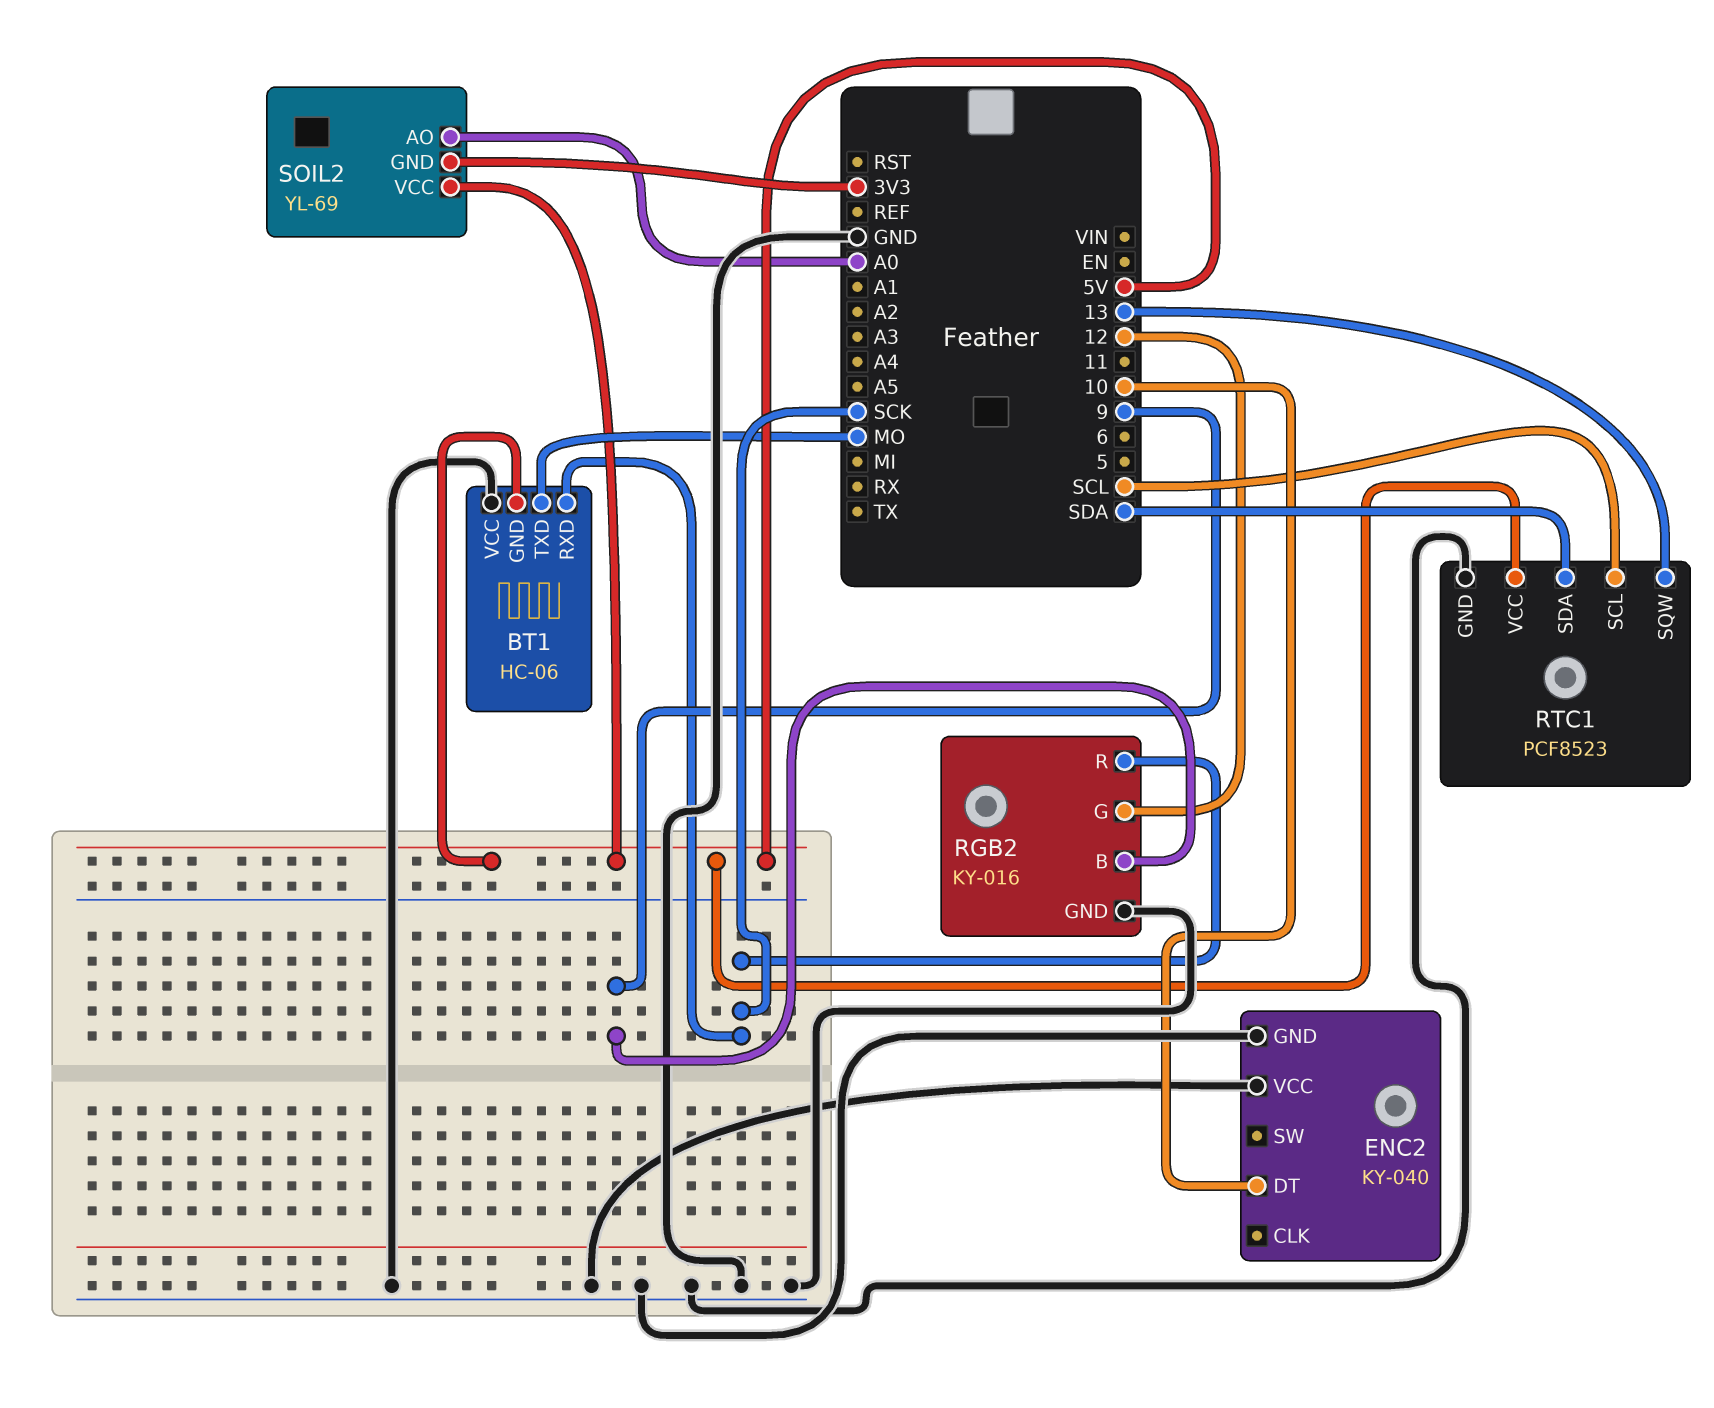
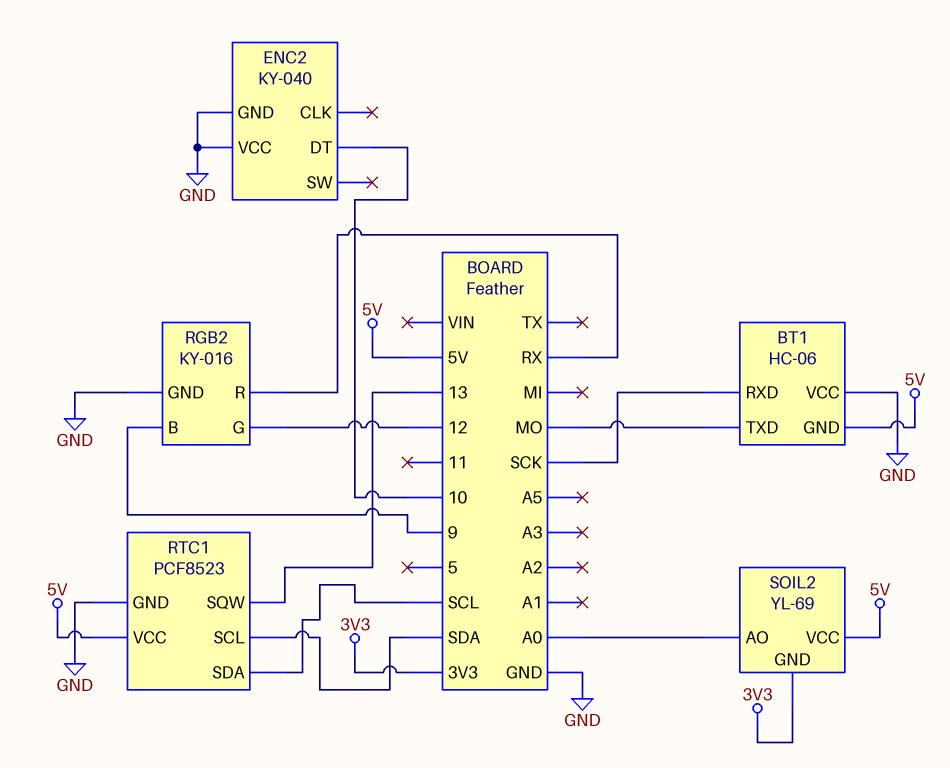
RGB2 pin R: SCK -> RX
RTC1 pin SCL: SCL -> SDA
RTC1 pin SDA: SDA -> SCL

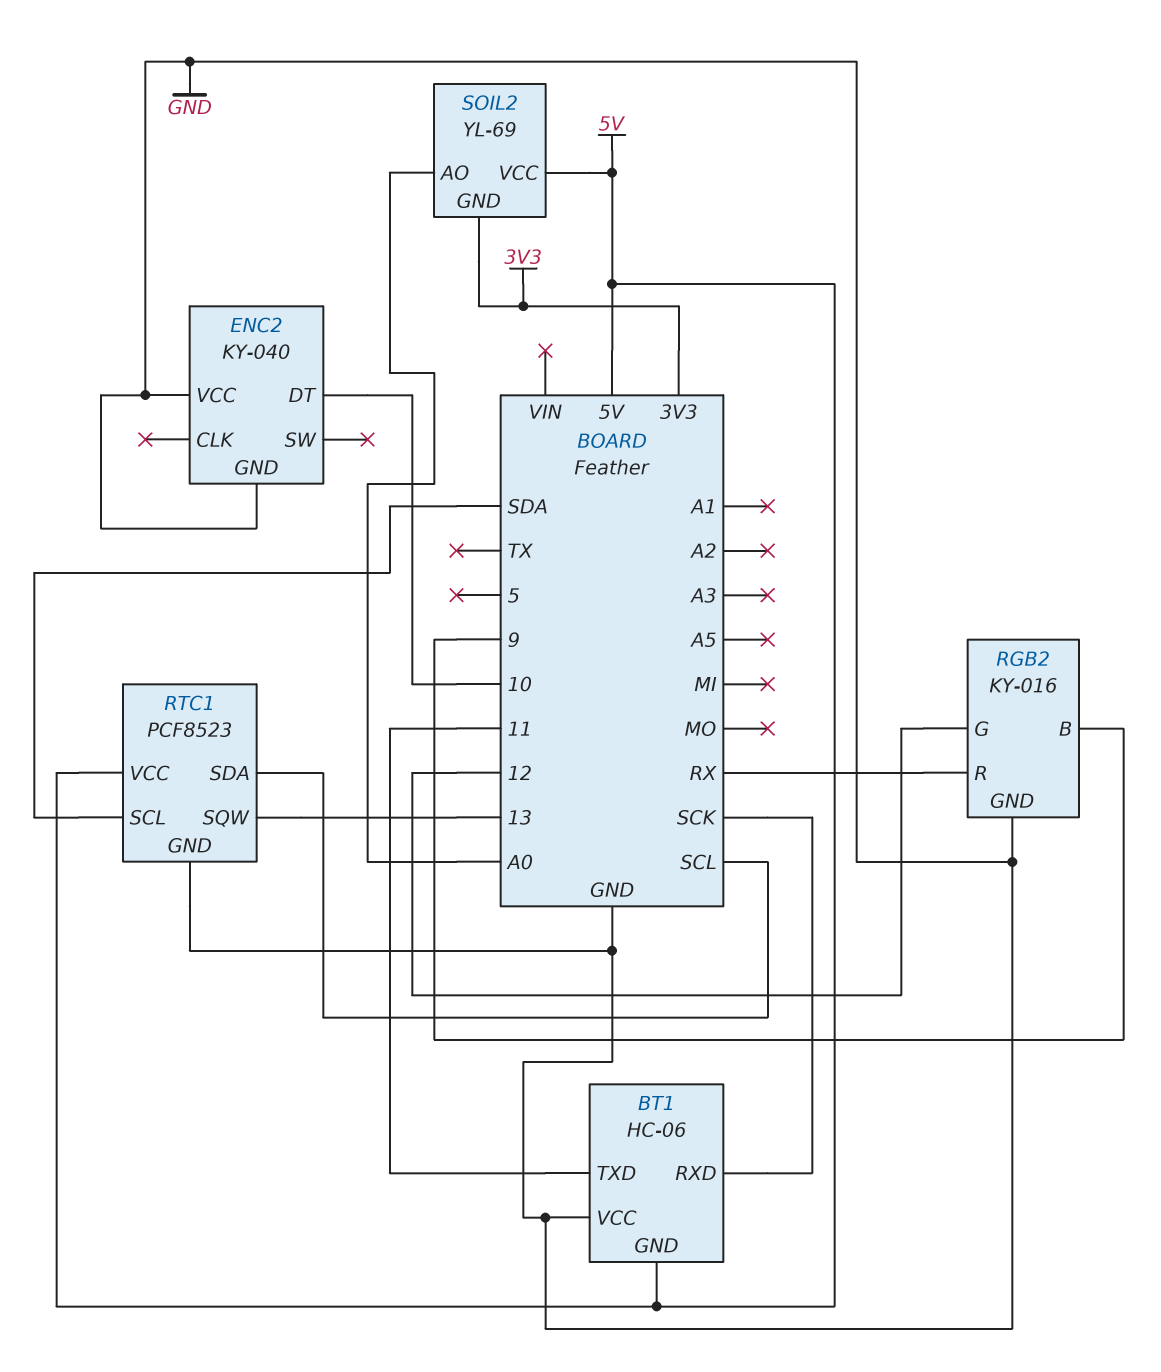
BT1 pin TXD: MO -> 11

